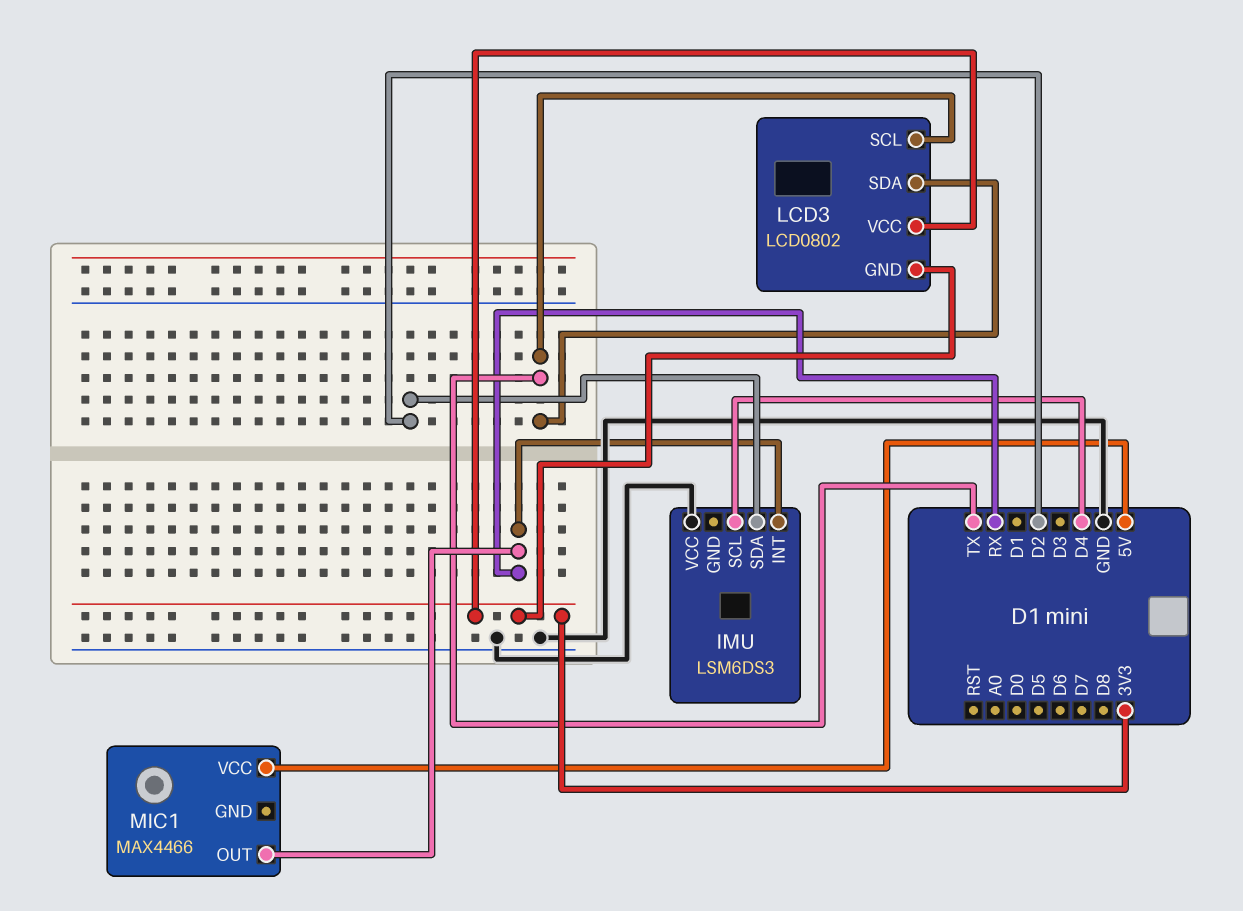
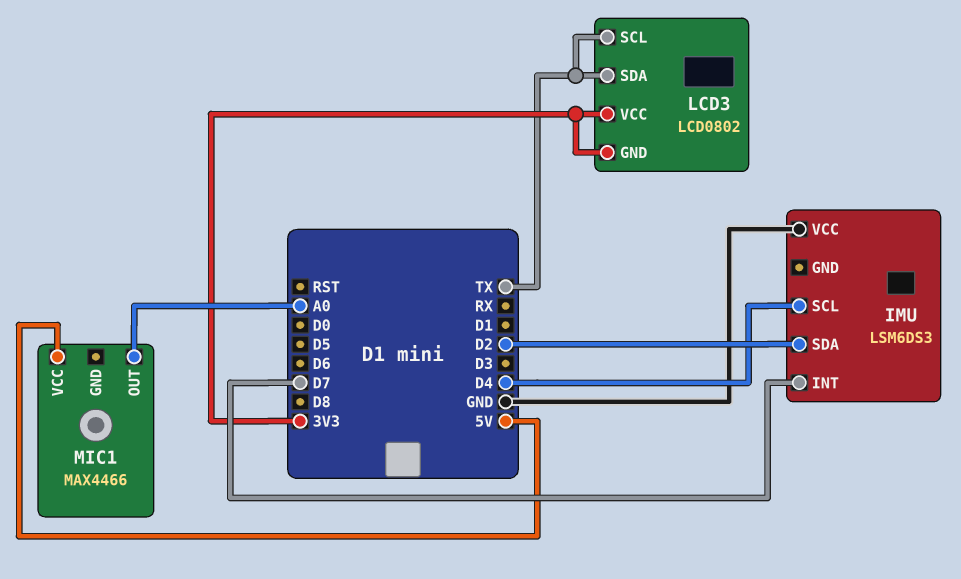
IMU pin INT: RX -> D7
MIC1 pin OUT: RX -> A0

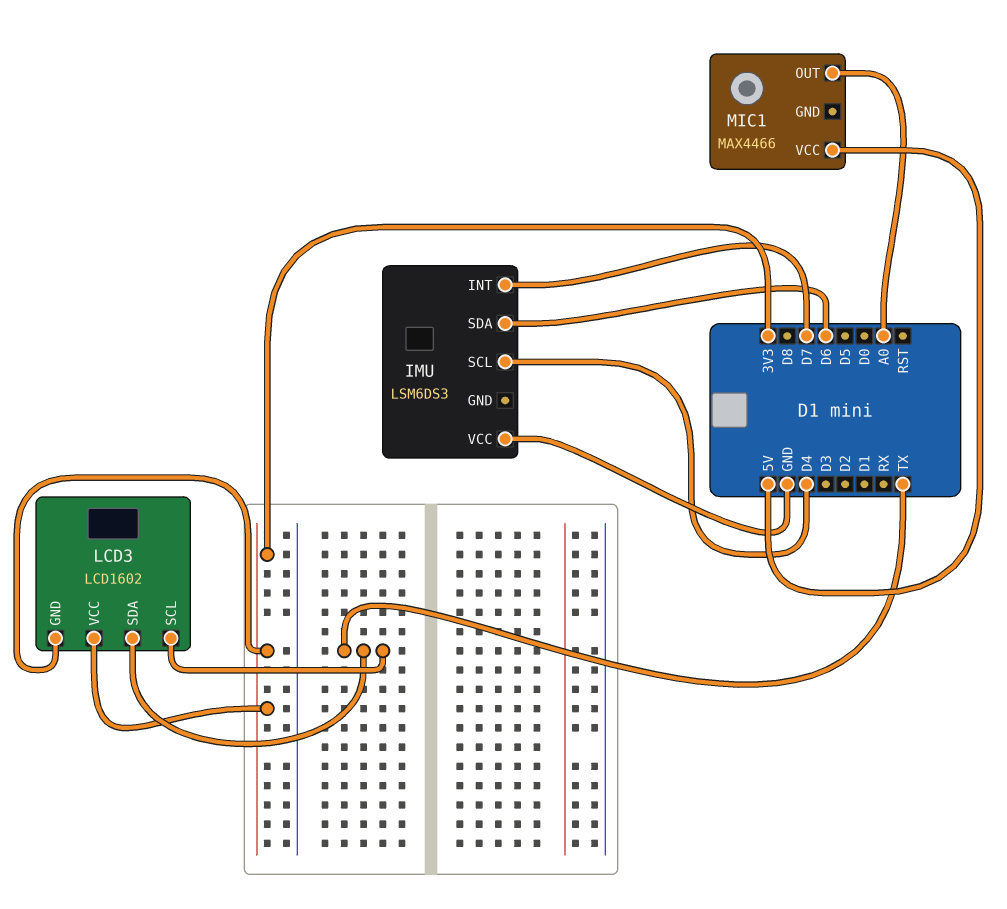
IMU pin SDA: D2 -> D6
LCD3: LCD0802 -> LCD1602

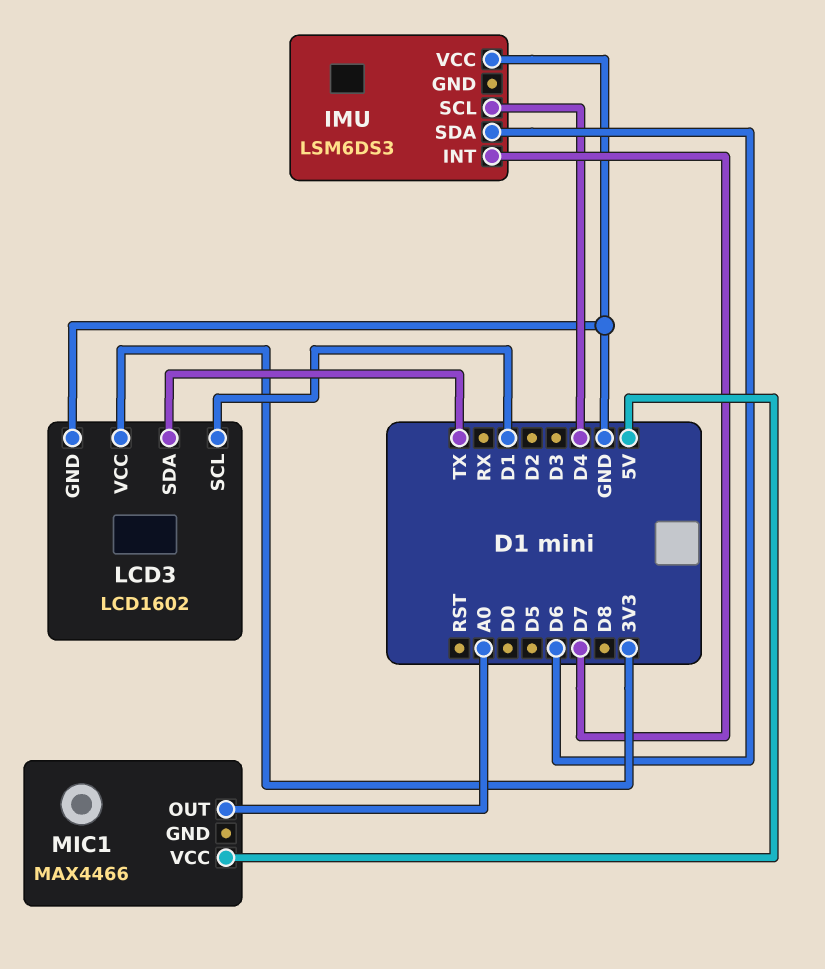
LCD3 pin GND: 3V3 -> GND
LCD3 pin SCL: TX -> D1

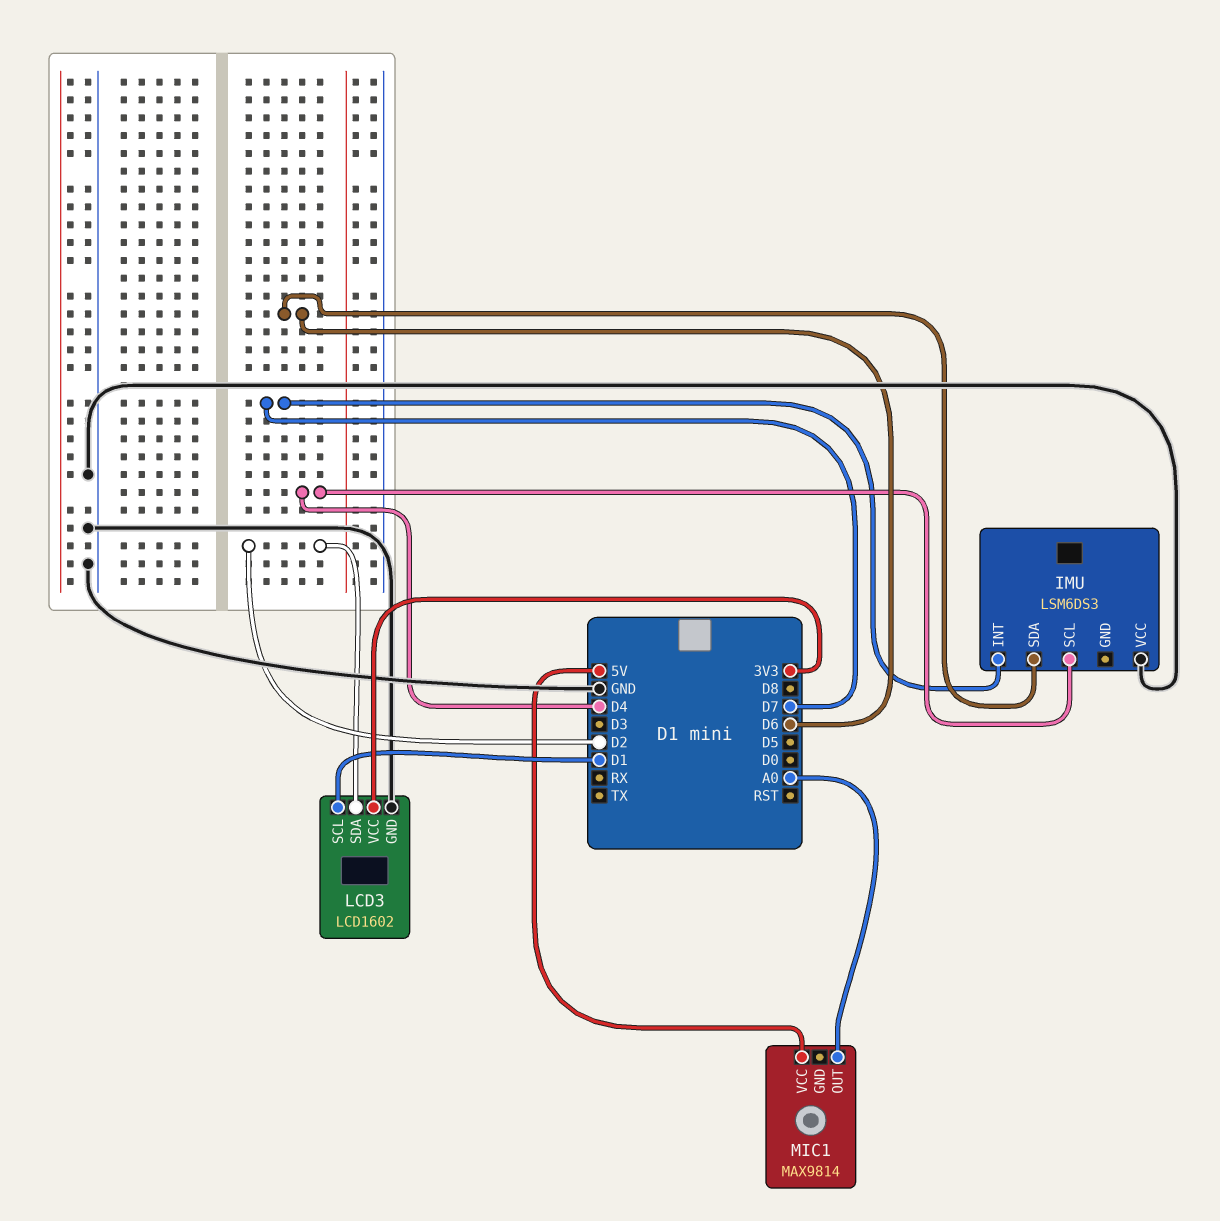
LCD3 pin SDA: TX -> D2
MIC1: MAX4466 -> MAX9814

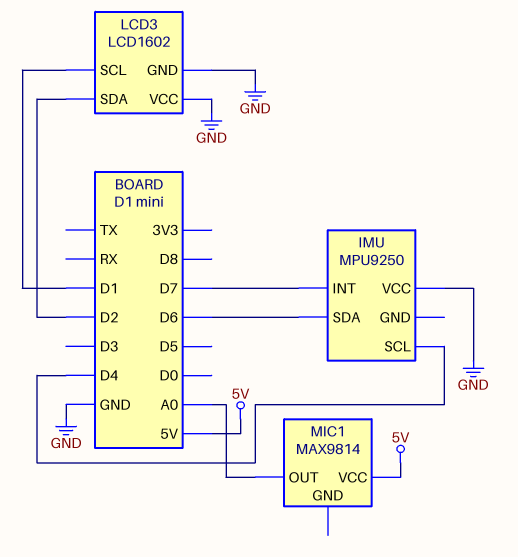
IMU: LSM6DS3 -> MPU9250
LCD3 pin VCC: 3V3 -> GND

